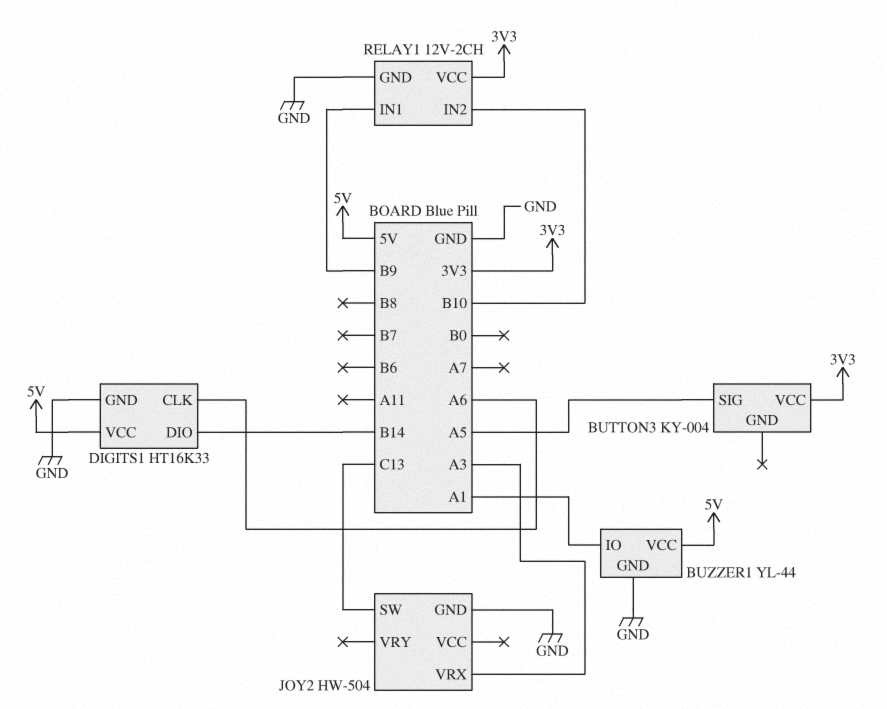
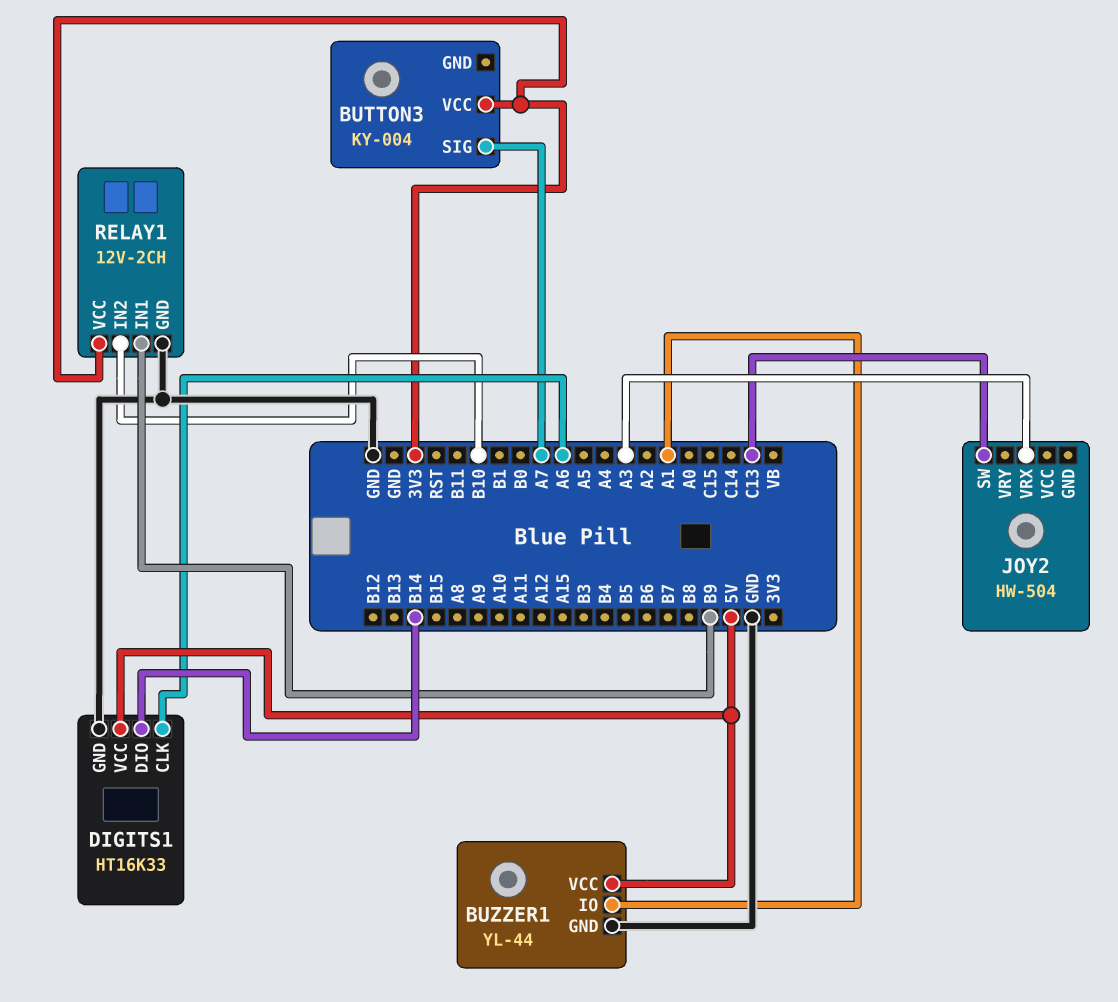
BUTTON3 pin SIG: A5 -> A7
JOY2 pin GND: GND -> none

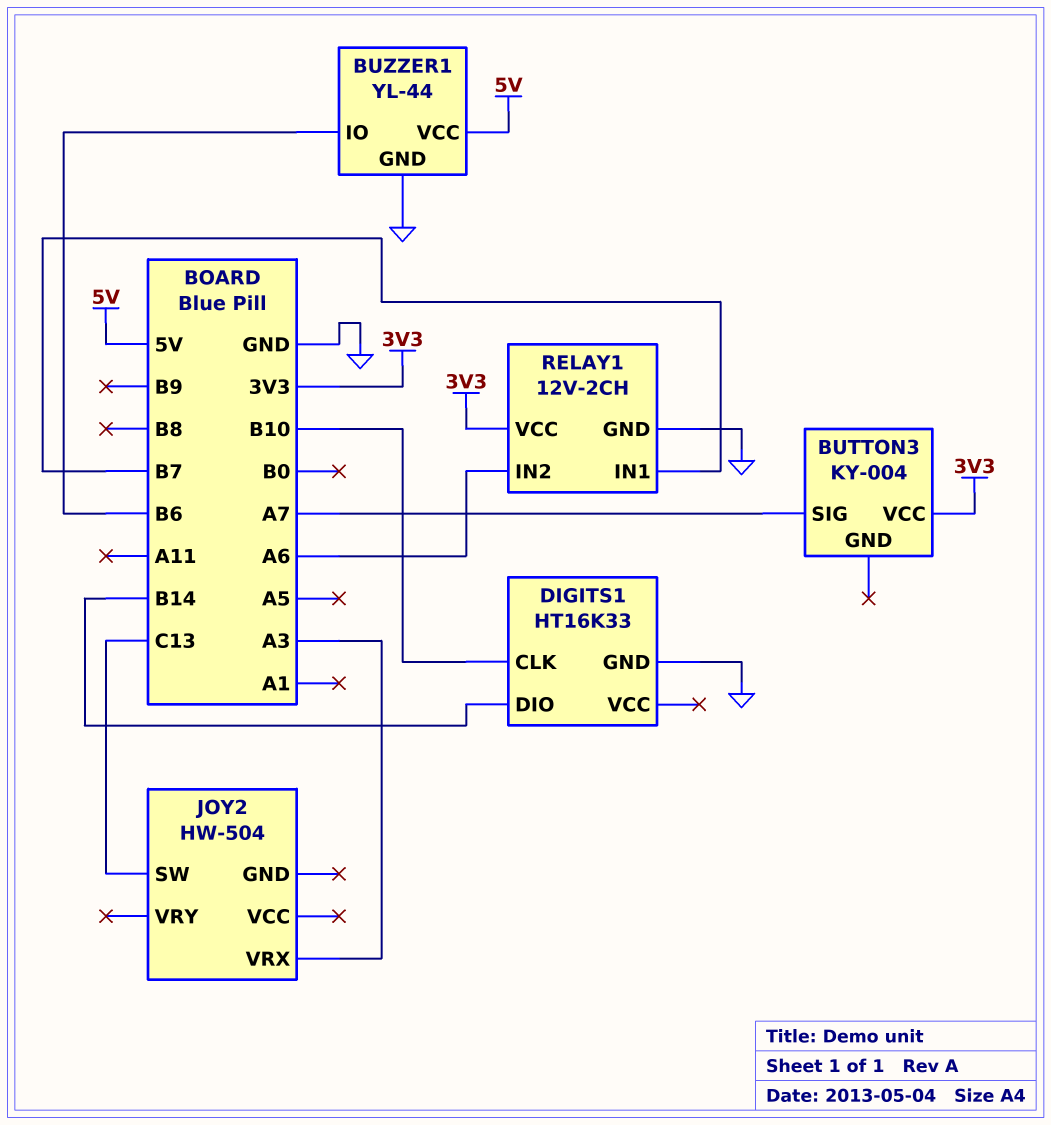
BUZZER1 pin IO: A1 -> B6
DIGITS1 pin CLK: A6 -> B10
DIGITS1 pin VCC: 5V -> none
RELAY1 pin IN1: B9 -> B7
RELAY1 pin IN2: B10 -> A6

